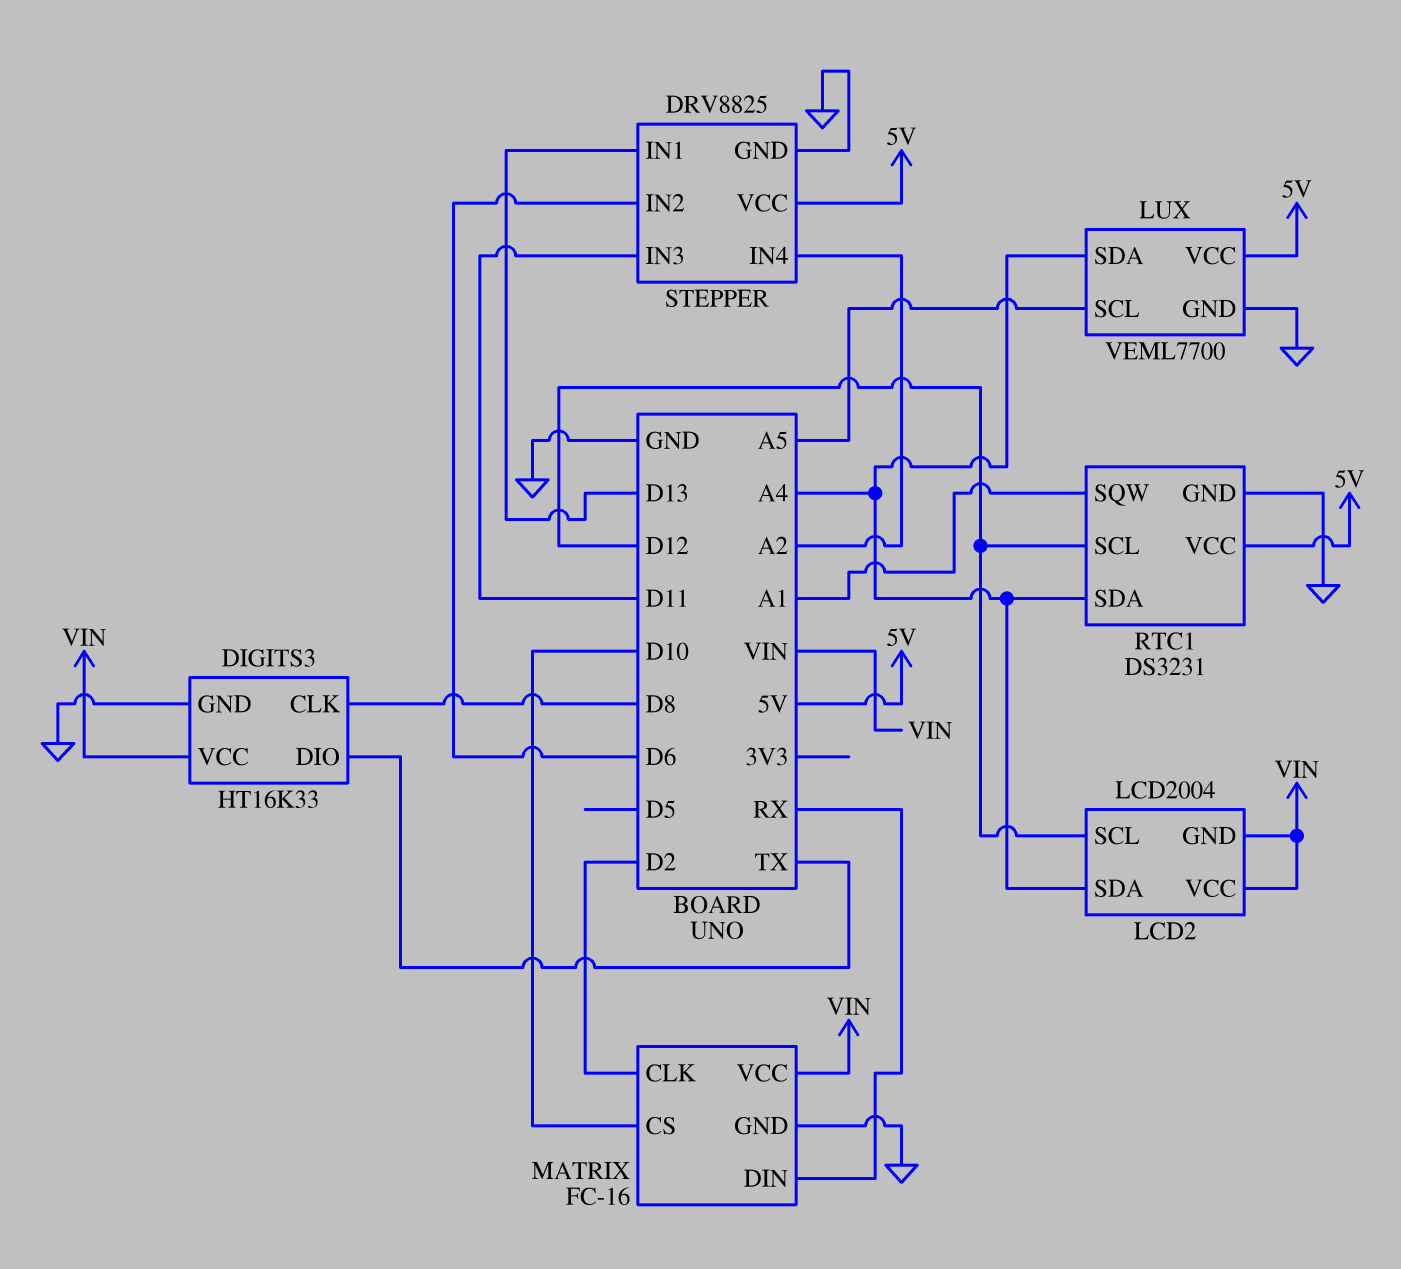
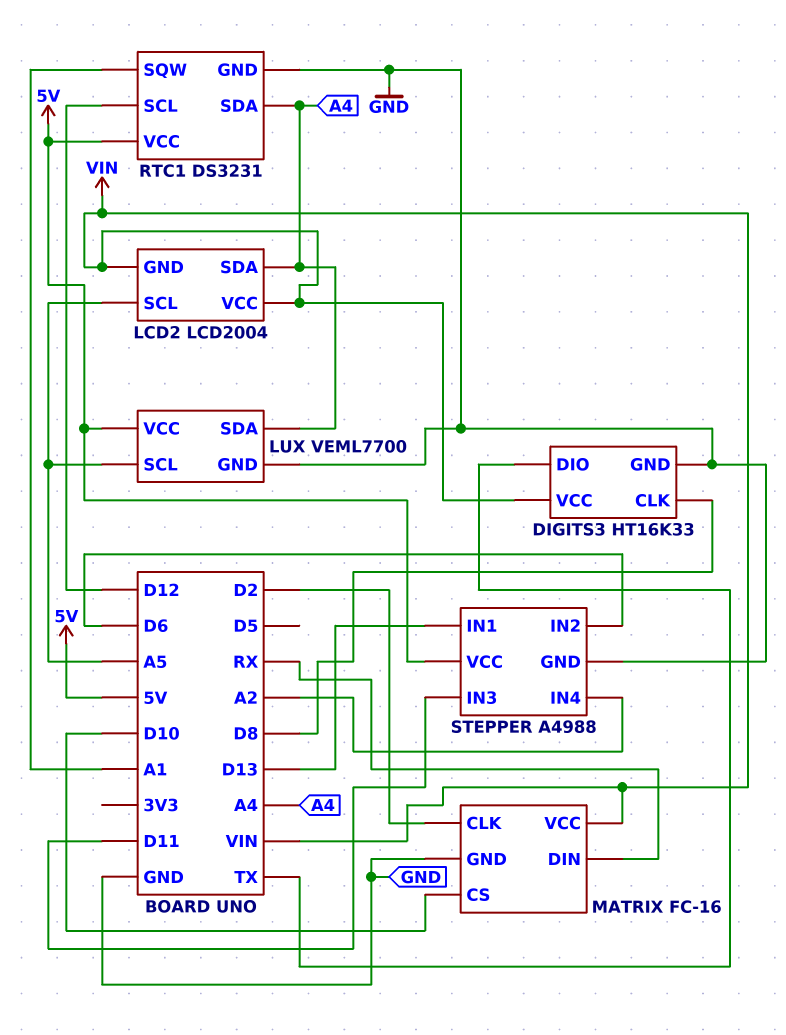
LCD2 pin SCL: D12 -> A5
STEPPER: DRV8825 -> A4988

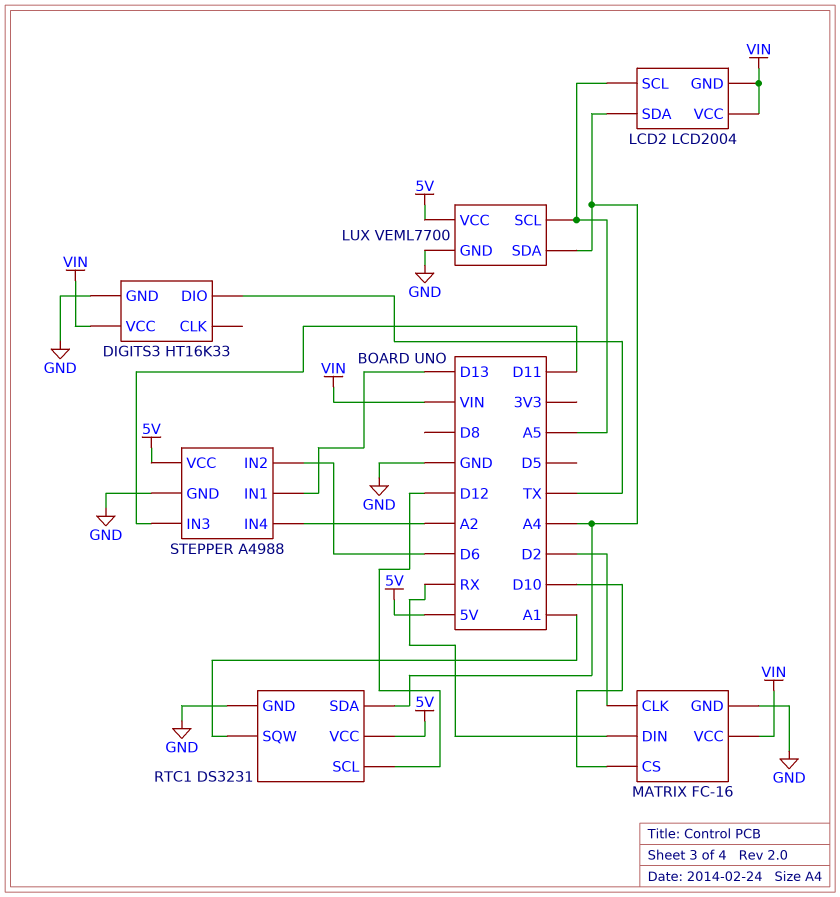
DIGITS3 pin CLK: D8 -> none

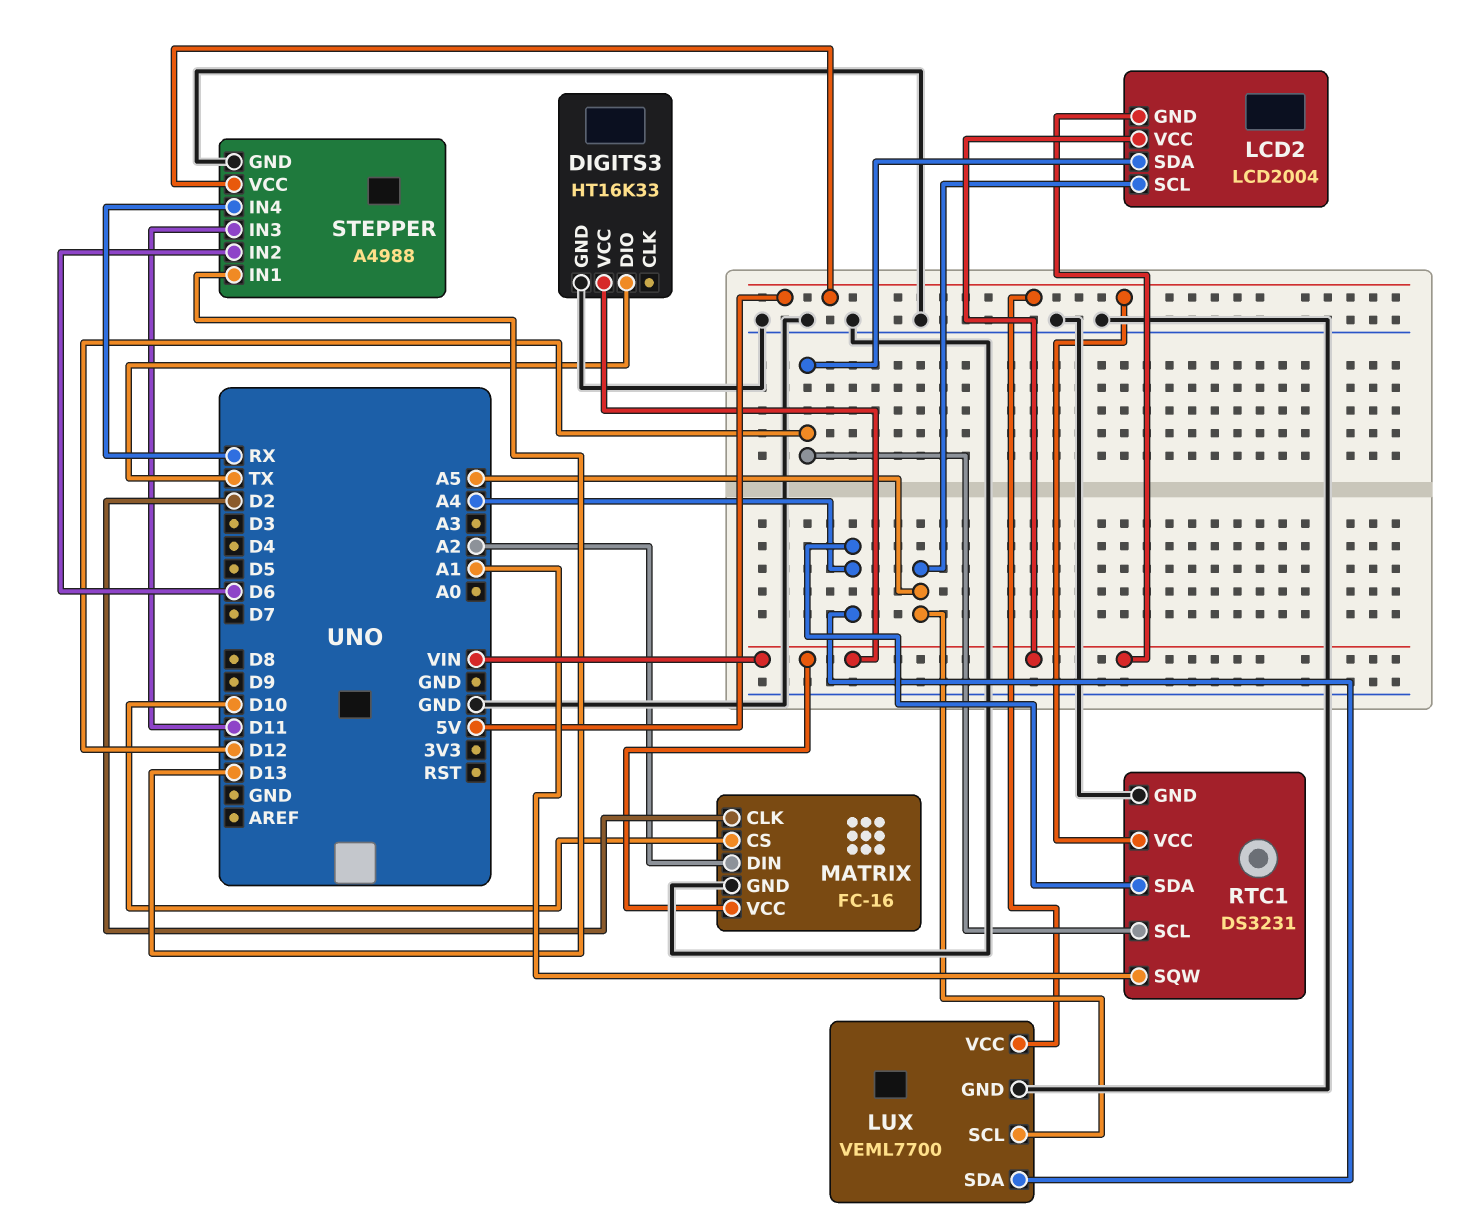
LCD2 pin SDA: A4 -> D12
MATRIX pin DIN: RX -> A2
STEPPER pin IN4: A2 -> RX

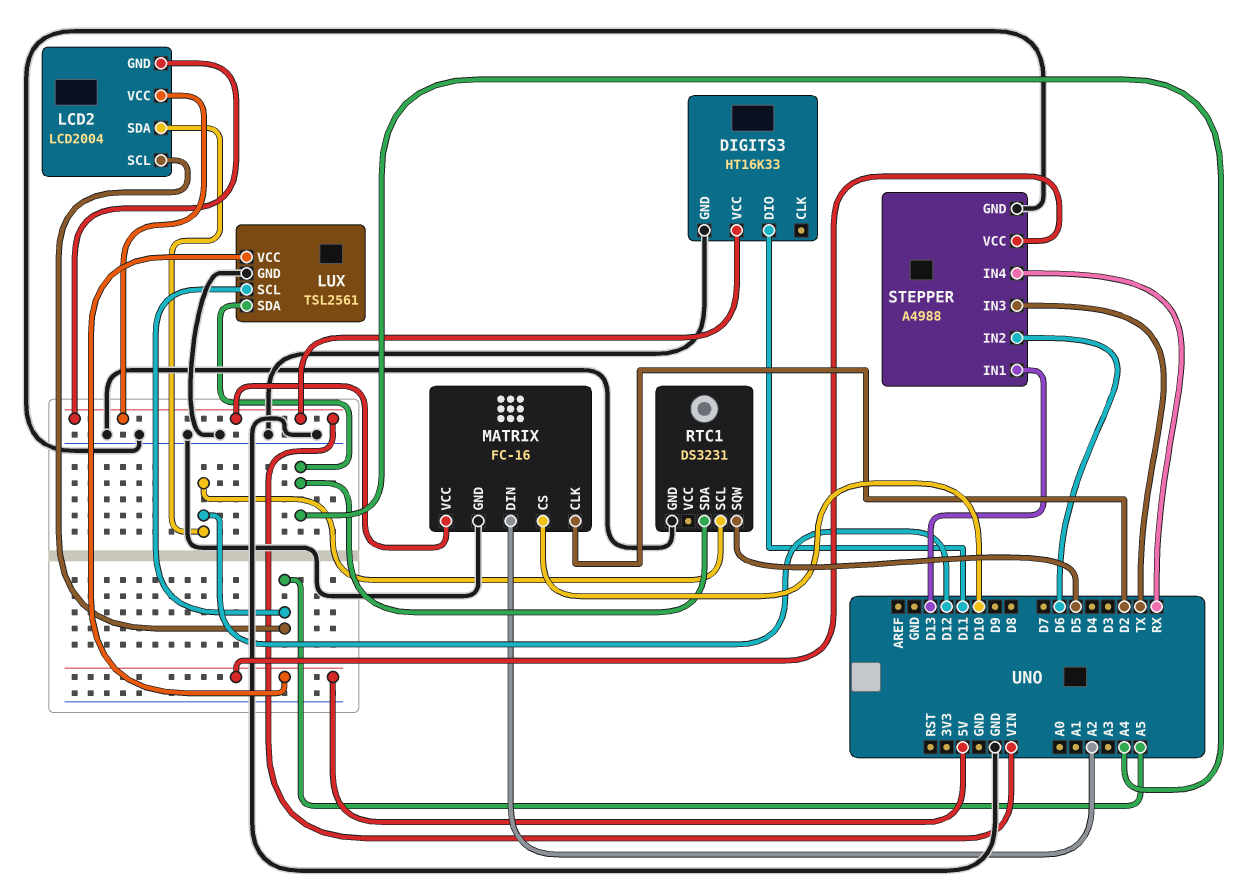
DIGITS3 pin DIO: TX -> D11
LUX: VEML7700 -> TSL2561
RTC1 pin SQW: A1 -> D5
RTC1 pin VCC: 5V -> none
STEPPER pin IN3: D11 -> TX

